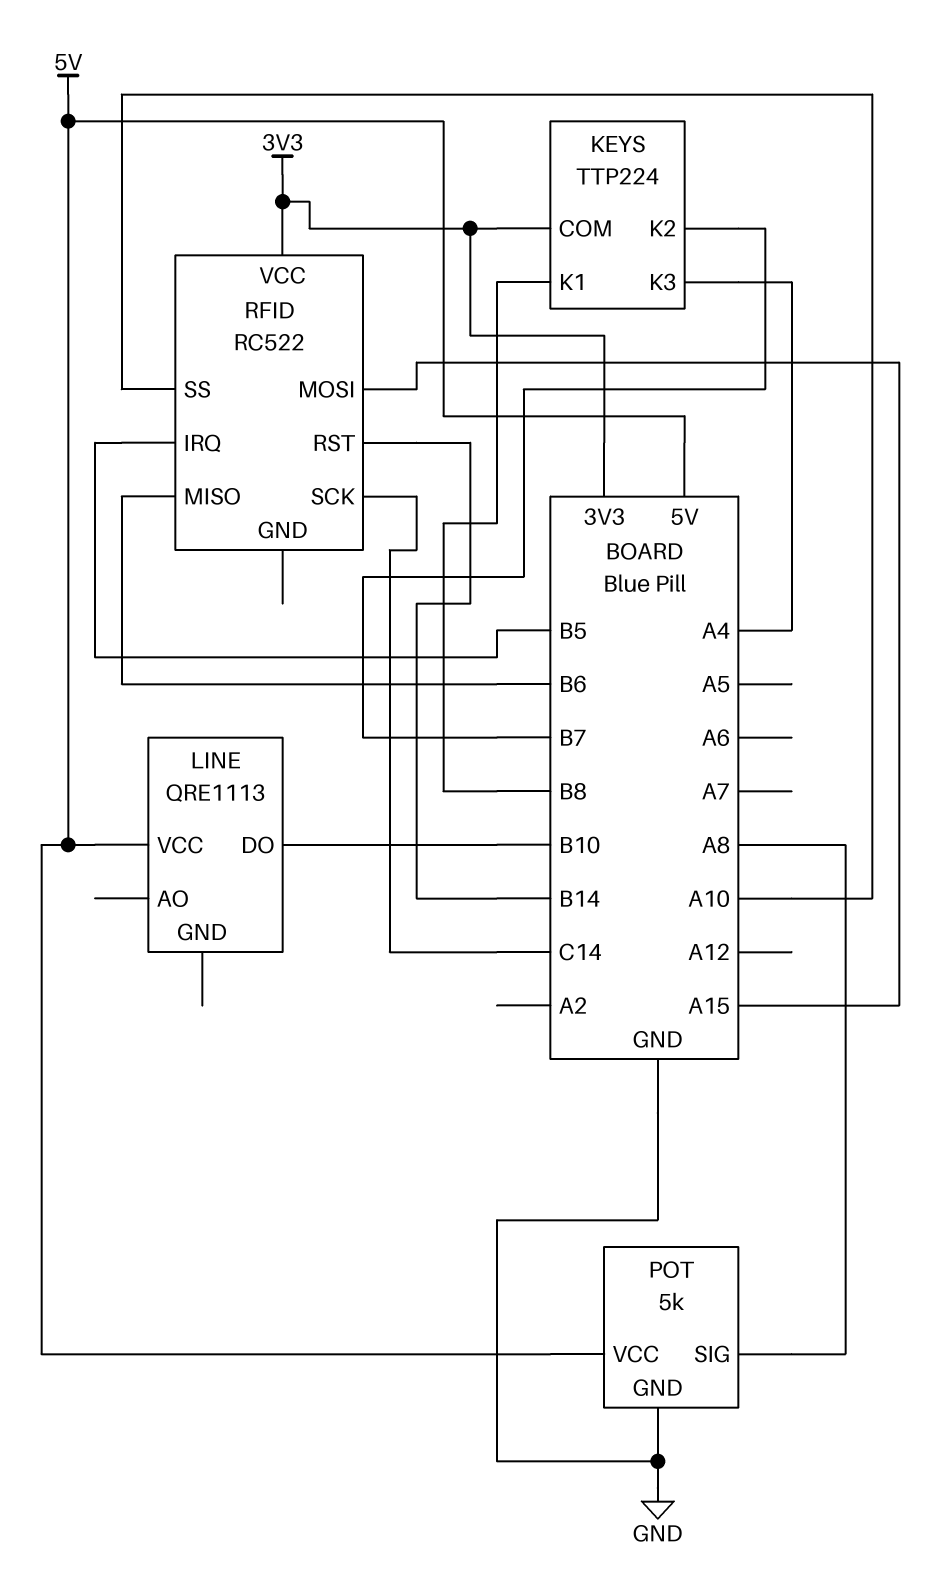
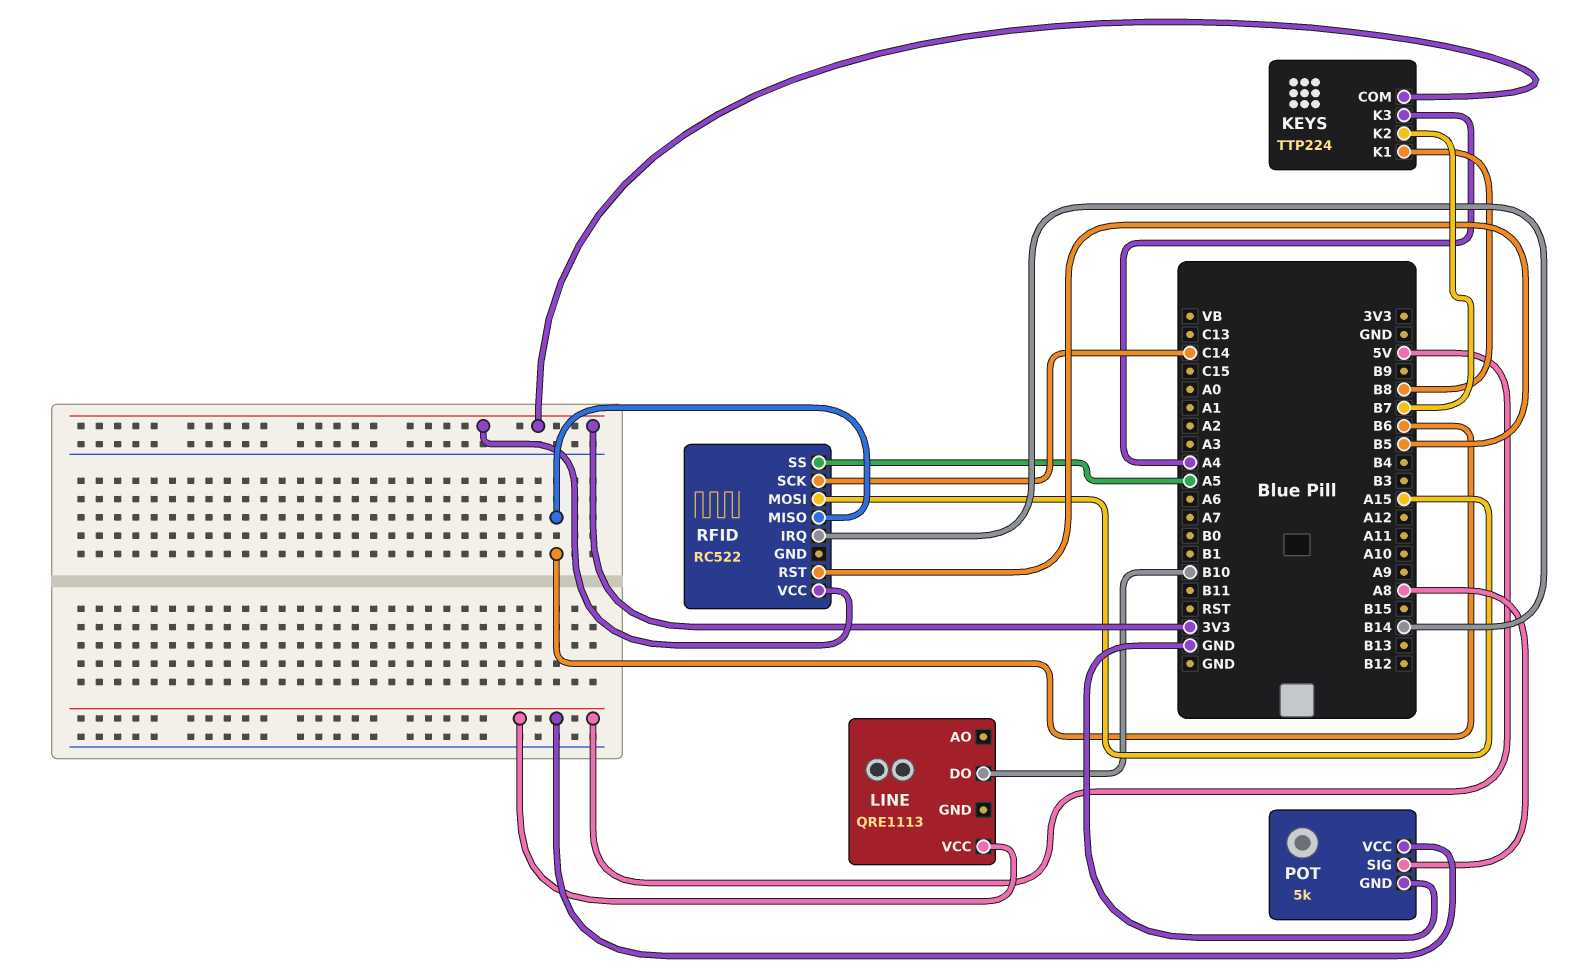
RFID pin IRQ: B5 -> B14
RFID pin RST: B14 -> B5
RFID pin SS: A10 -> A5

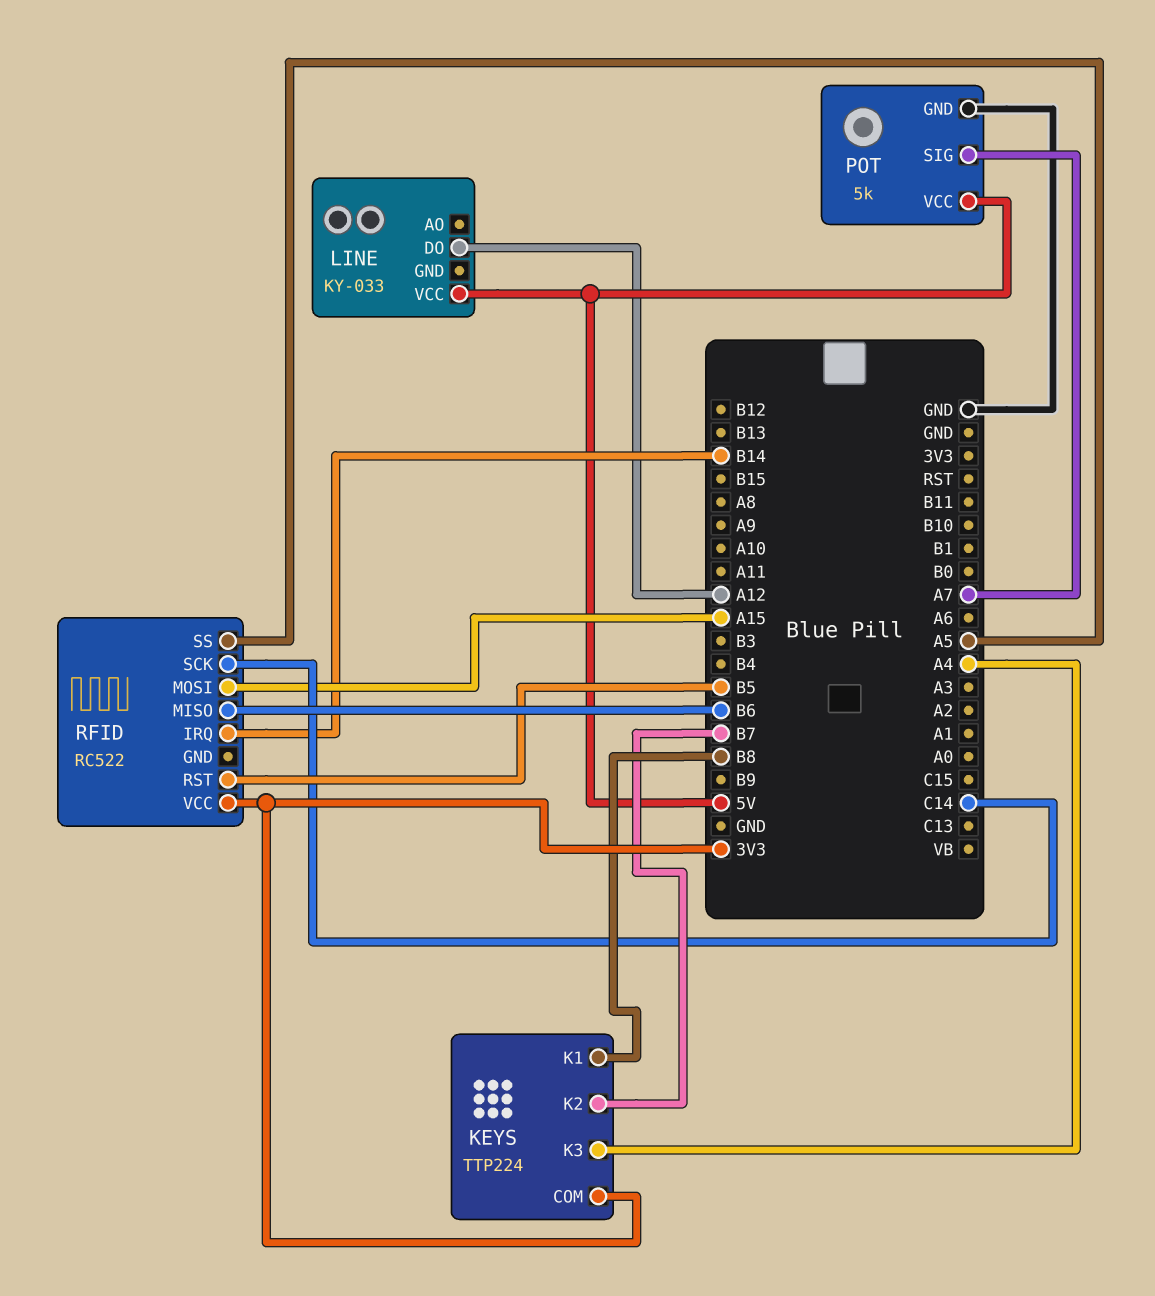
LINE: QRE1113 -> KY-033
LINE pin DO: B10 -> A12
POT pin SIG: A8 -> A7

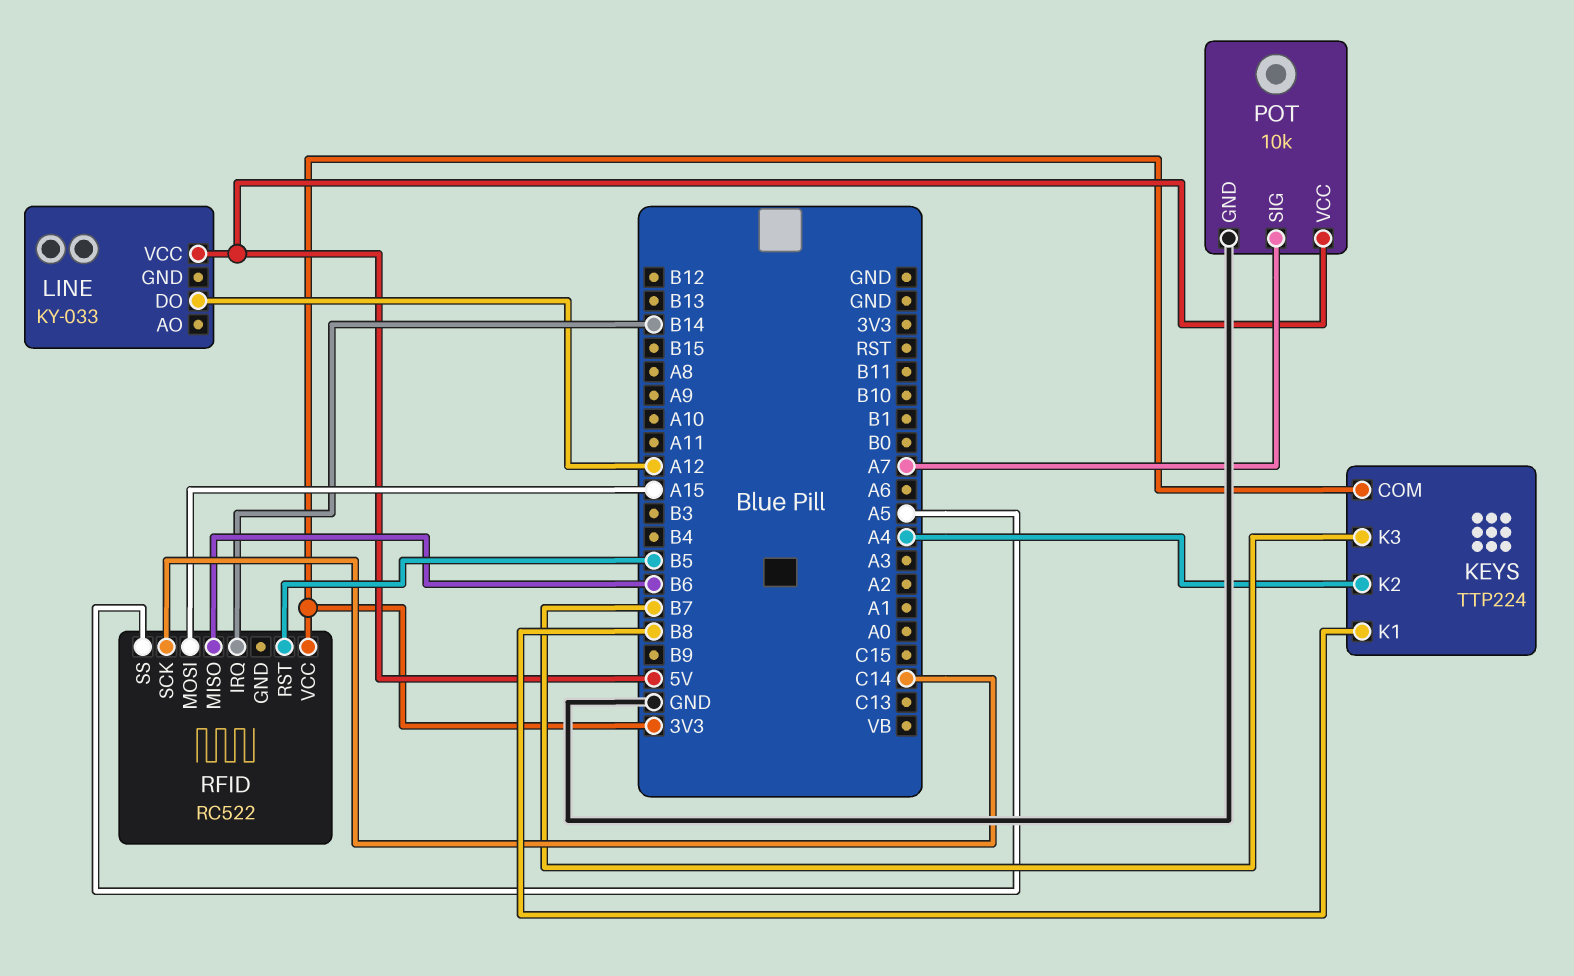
KEYS pin K2: B7 -> A4
KEYS pin K3: A4 -> B7
POT: 5k -> 10k

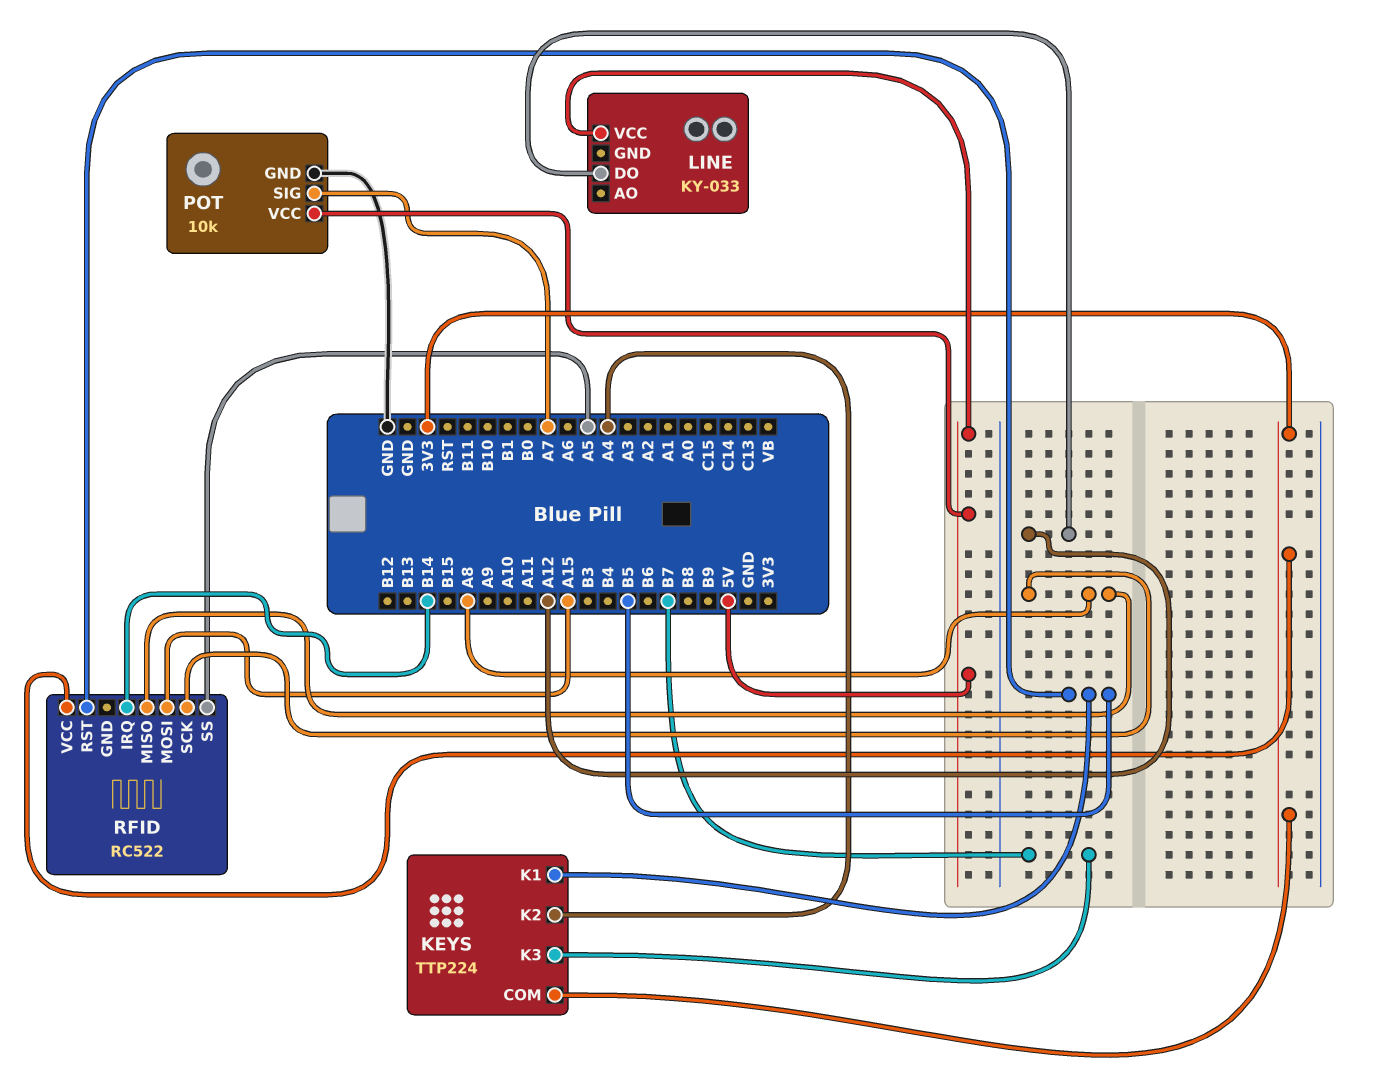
KEYS pin K1: B8 -> B5
RFID pin MISO: B6 -> A8
RFID pin SCK: C14 -> A8

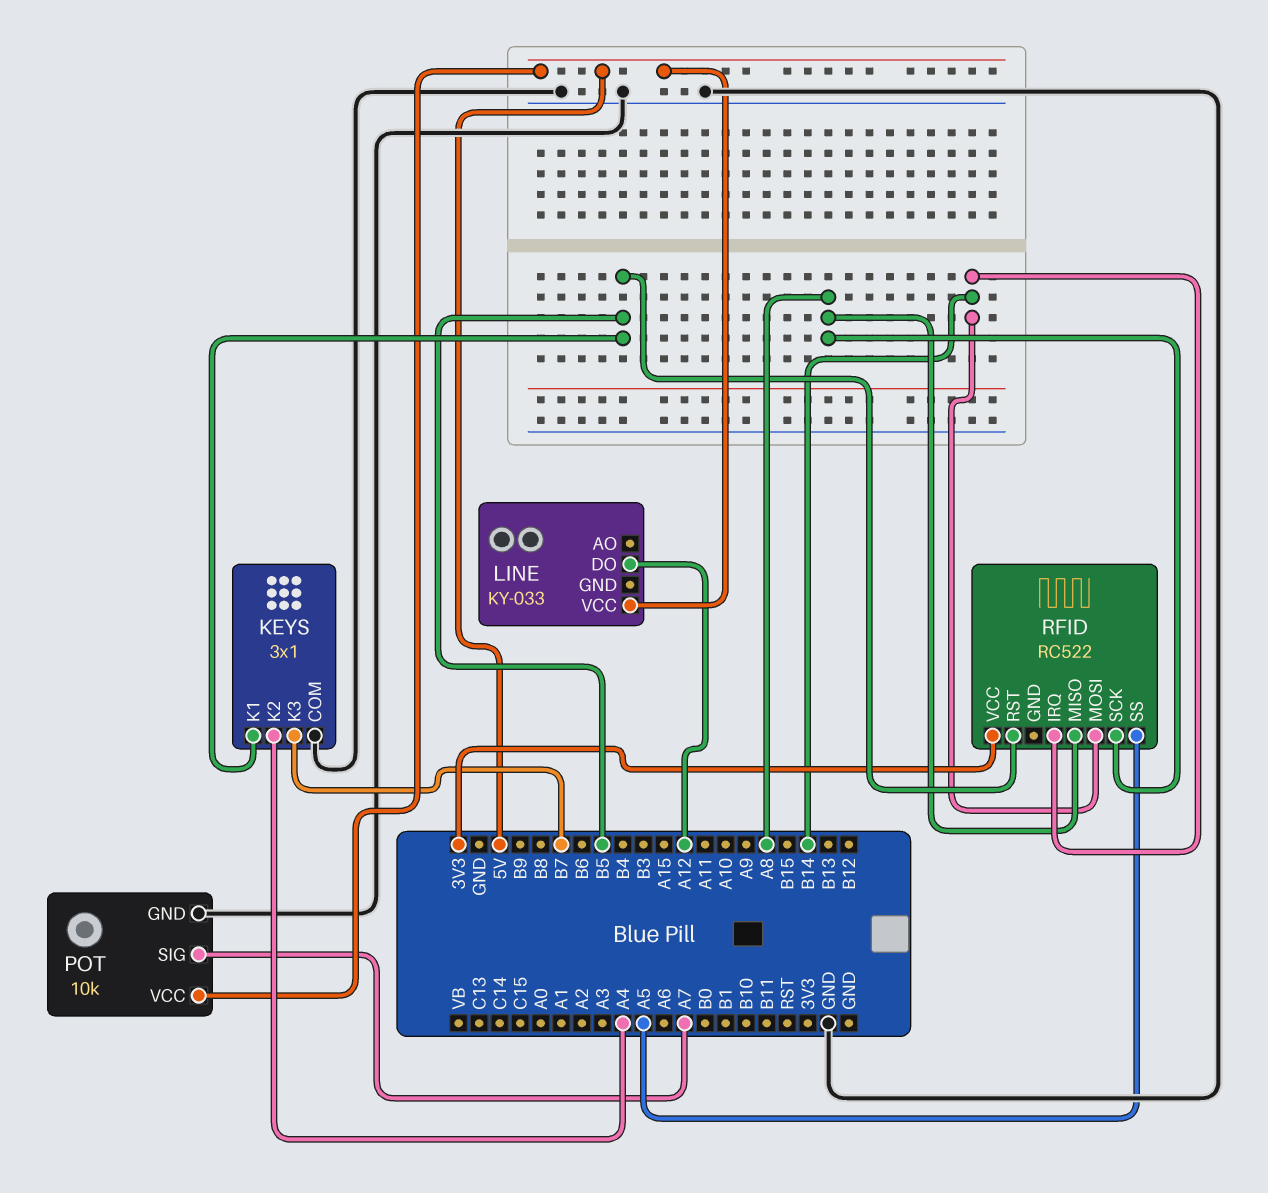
KEYS: TTP224 -> 3x1
KEYS pin COM: 3V3 -> GND
RFID pin MOSI: A15 -> B14

